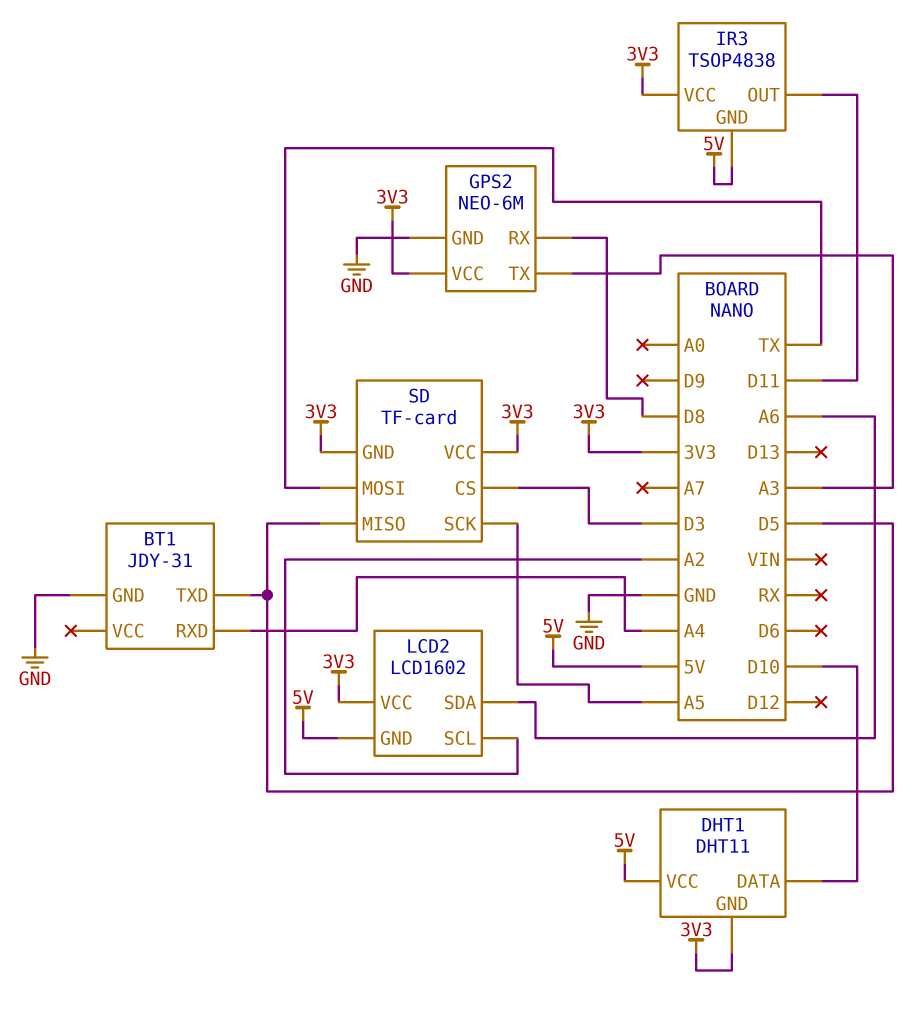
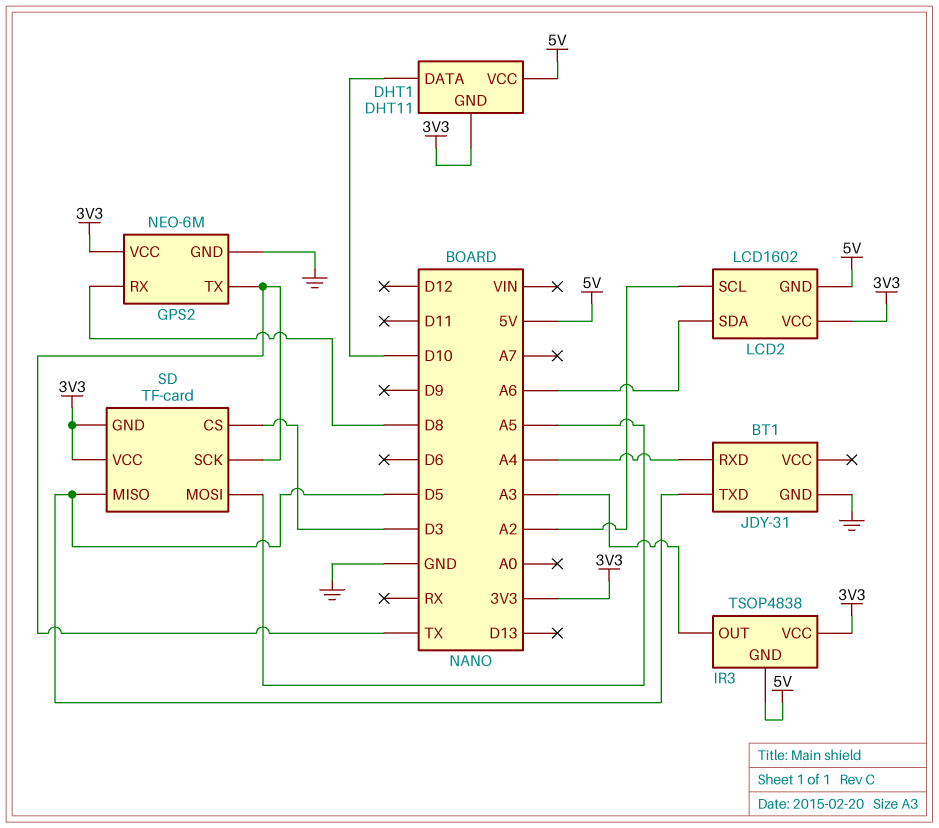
GPS2 pin TX: A3 -> TX
IR3 pin OUT: D11 -> A3
SD pin MOSI: TX -> A5
SD pin SCK: A5 -> TX

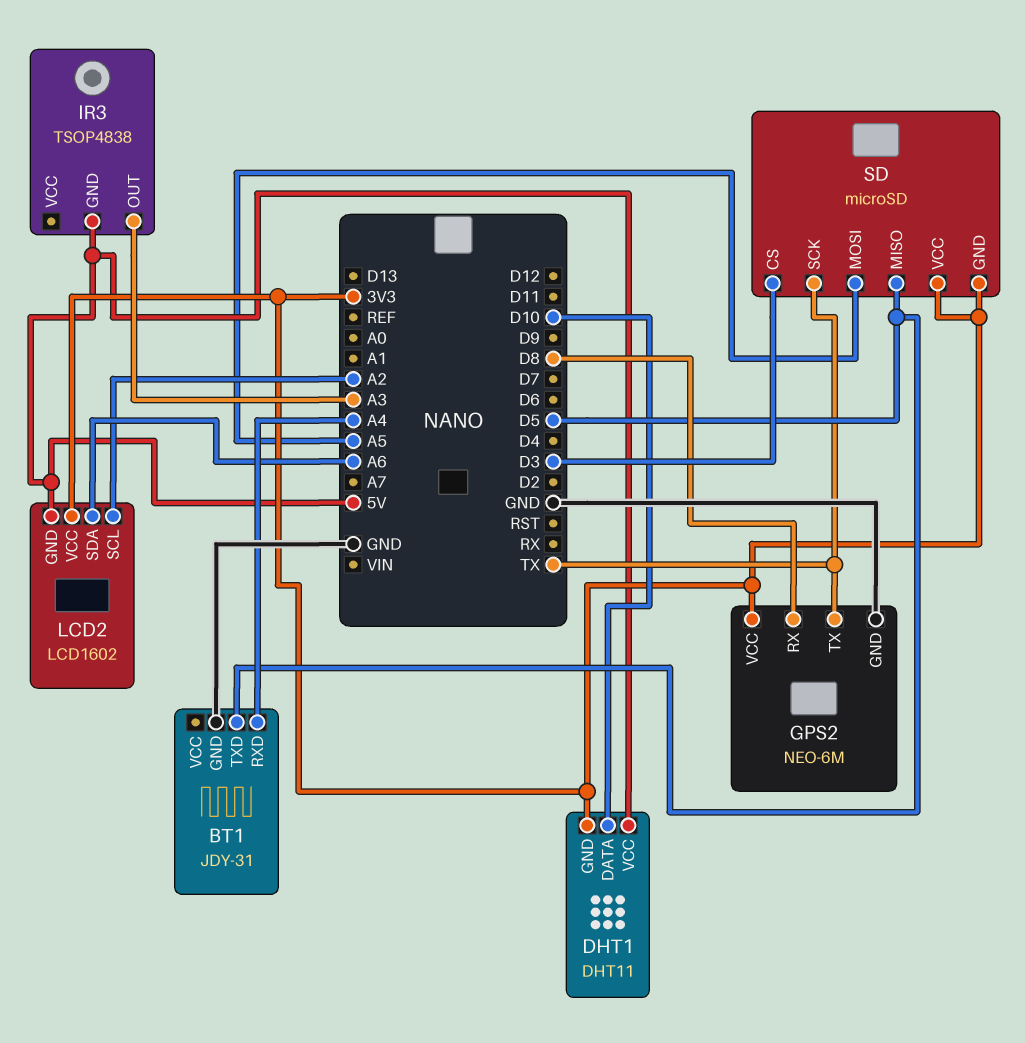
IR3 pin VCC: 3V3 -> none
SD: TF-card -> microSD

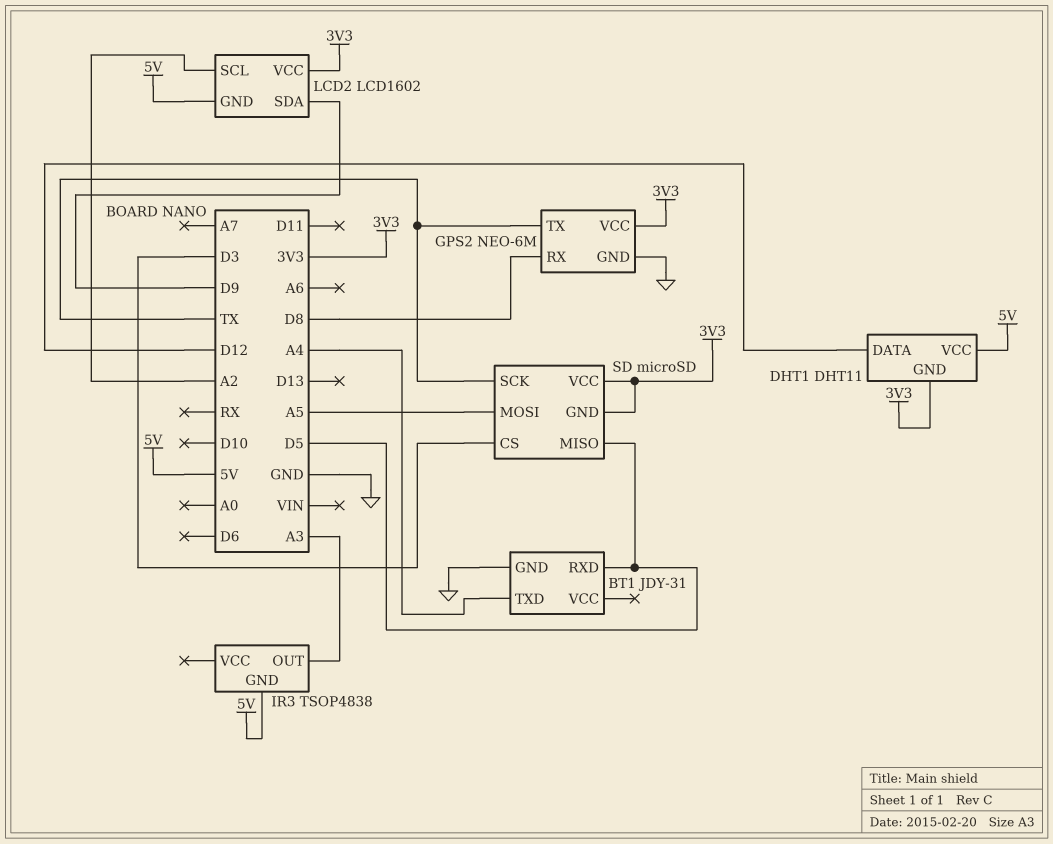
BT1 pin RXD: A4 -> D5
BT1 pin TXD: D5 -> A4
DHT1 pin DATA: D10 -> D12
LCD2 pin SDA: A6 -> D9

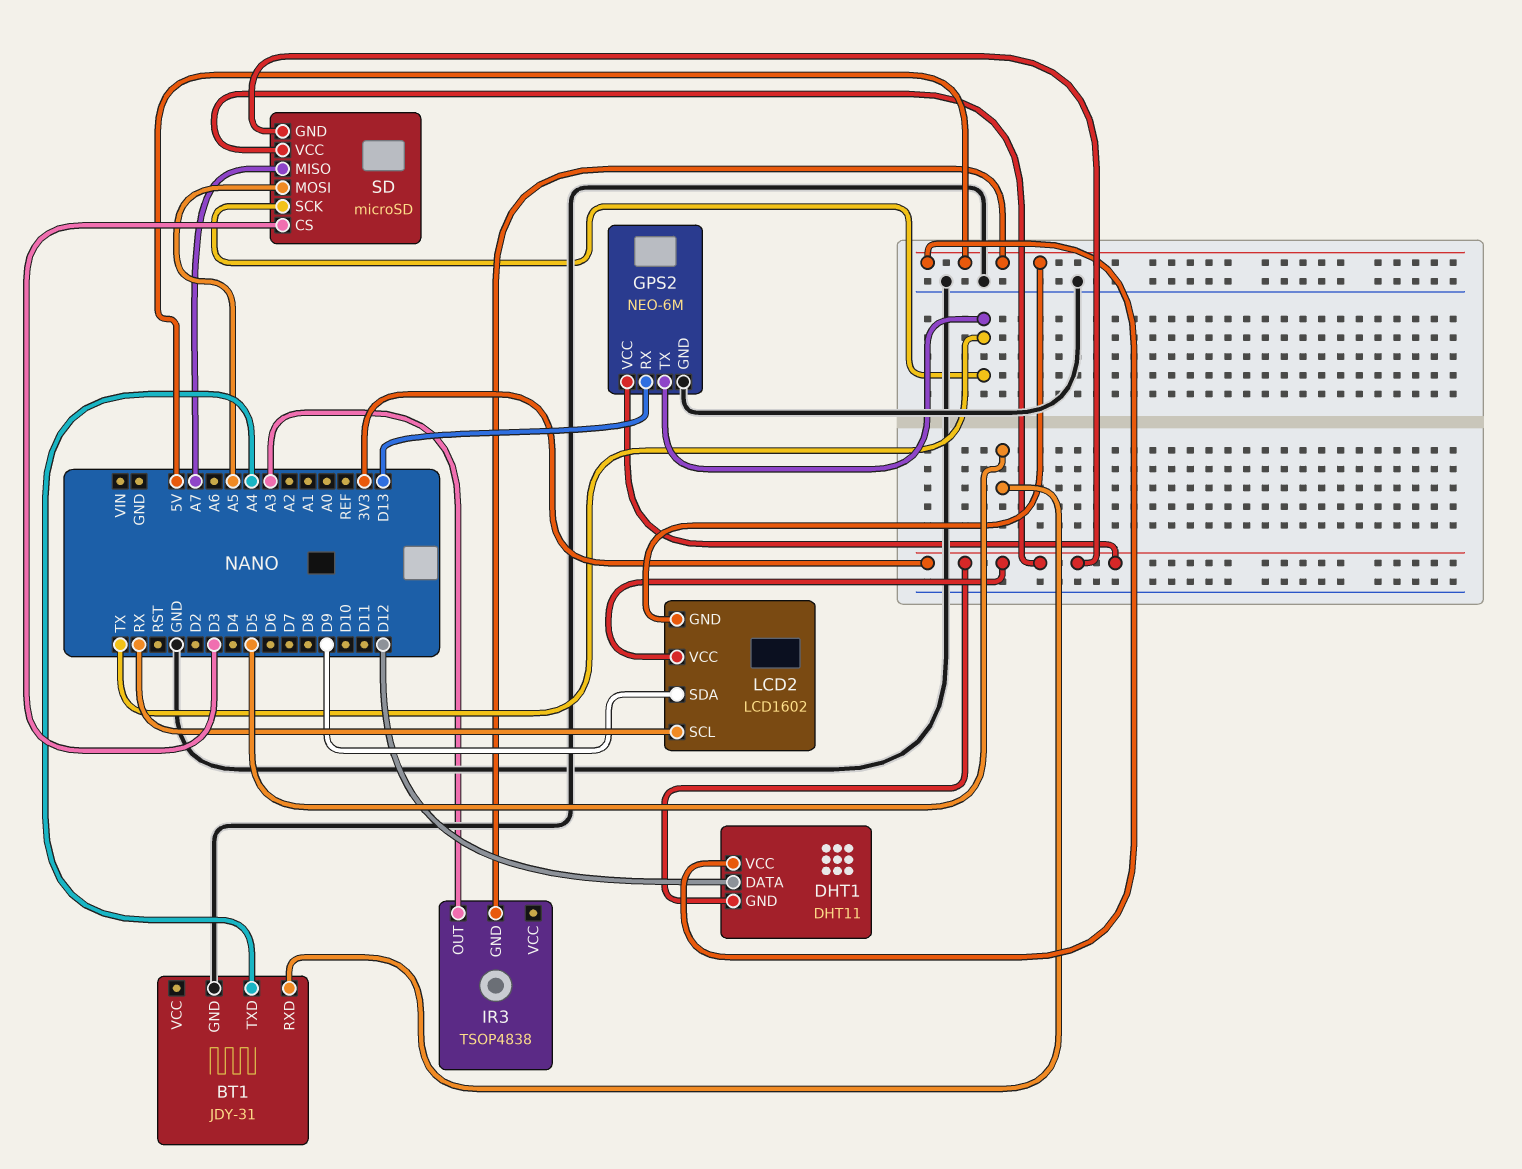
GPS2 pin RX: D8 -> D13
LCD2 pin SCL: A2 -> RX
SD pin MISO: D5 -> A7

